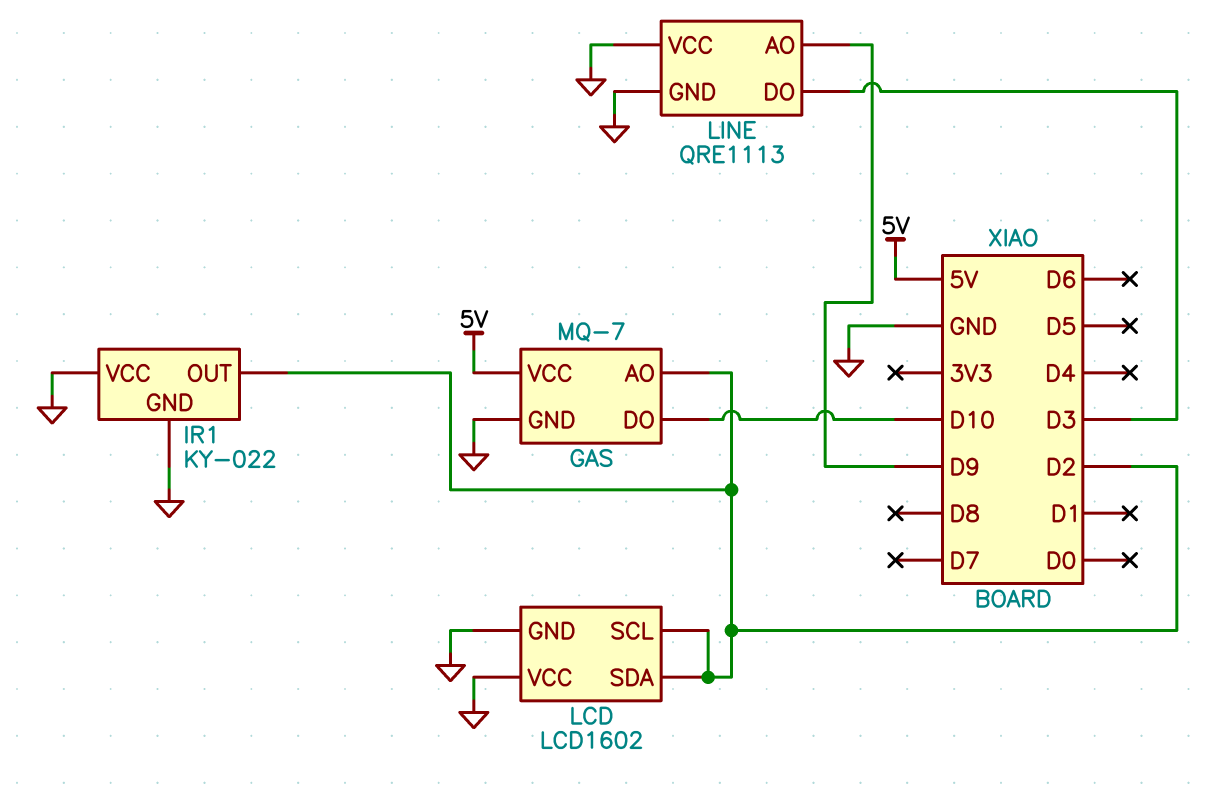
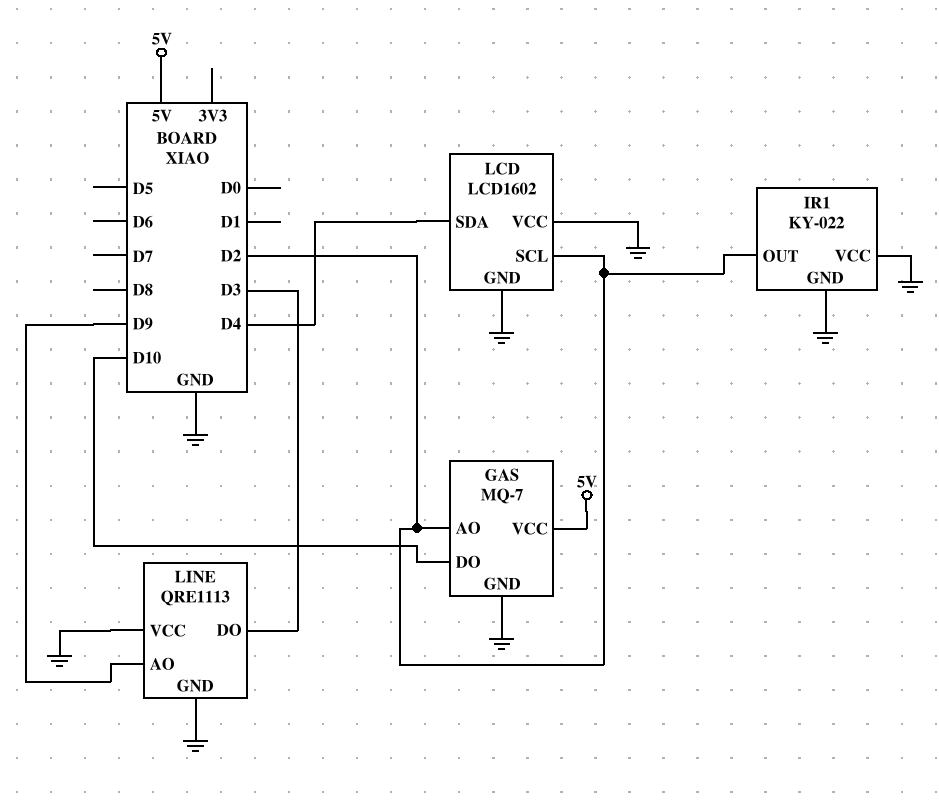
LCD pin SDA: D2 -> D4

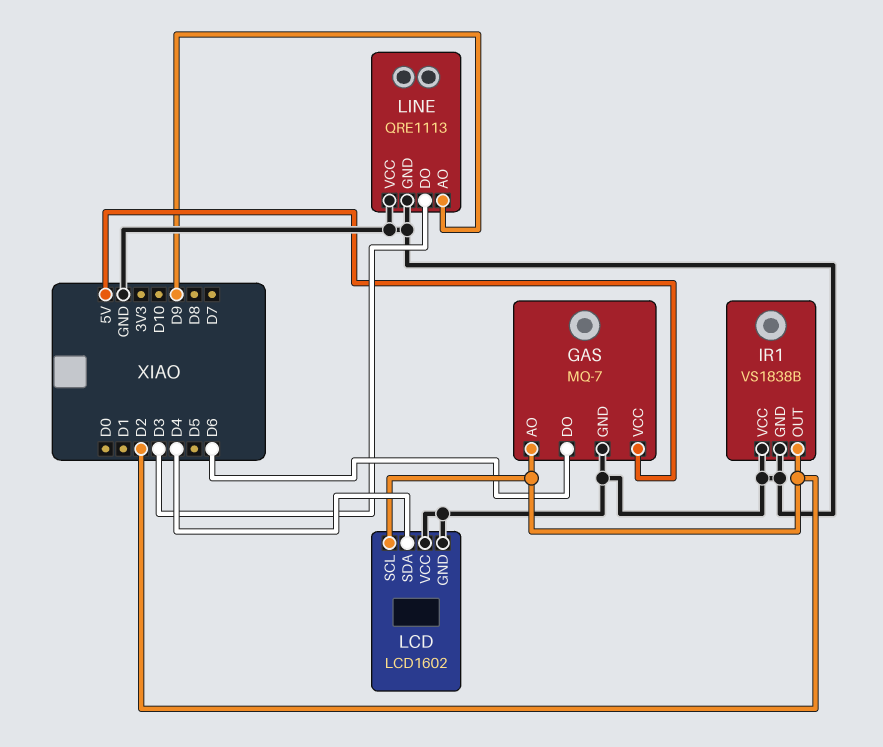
GAS pin DO: D10 -> D6
IR1: KY-022 -> VS1838B

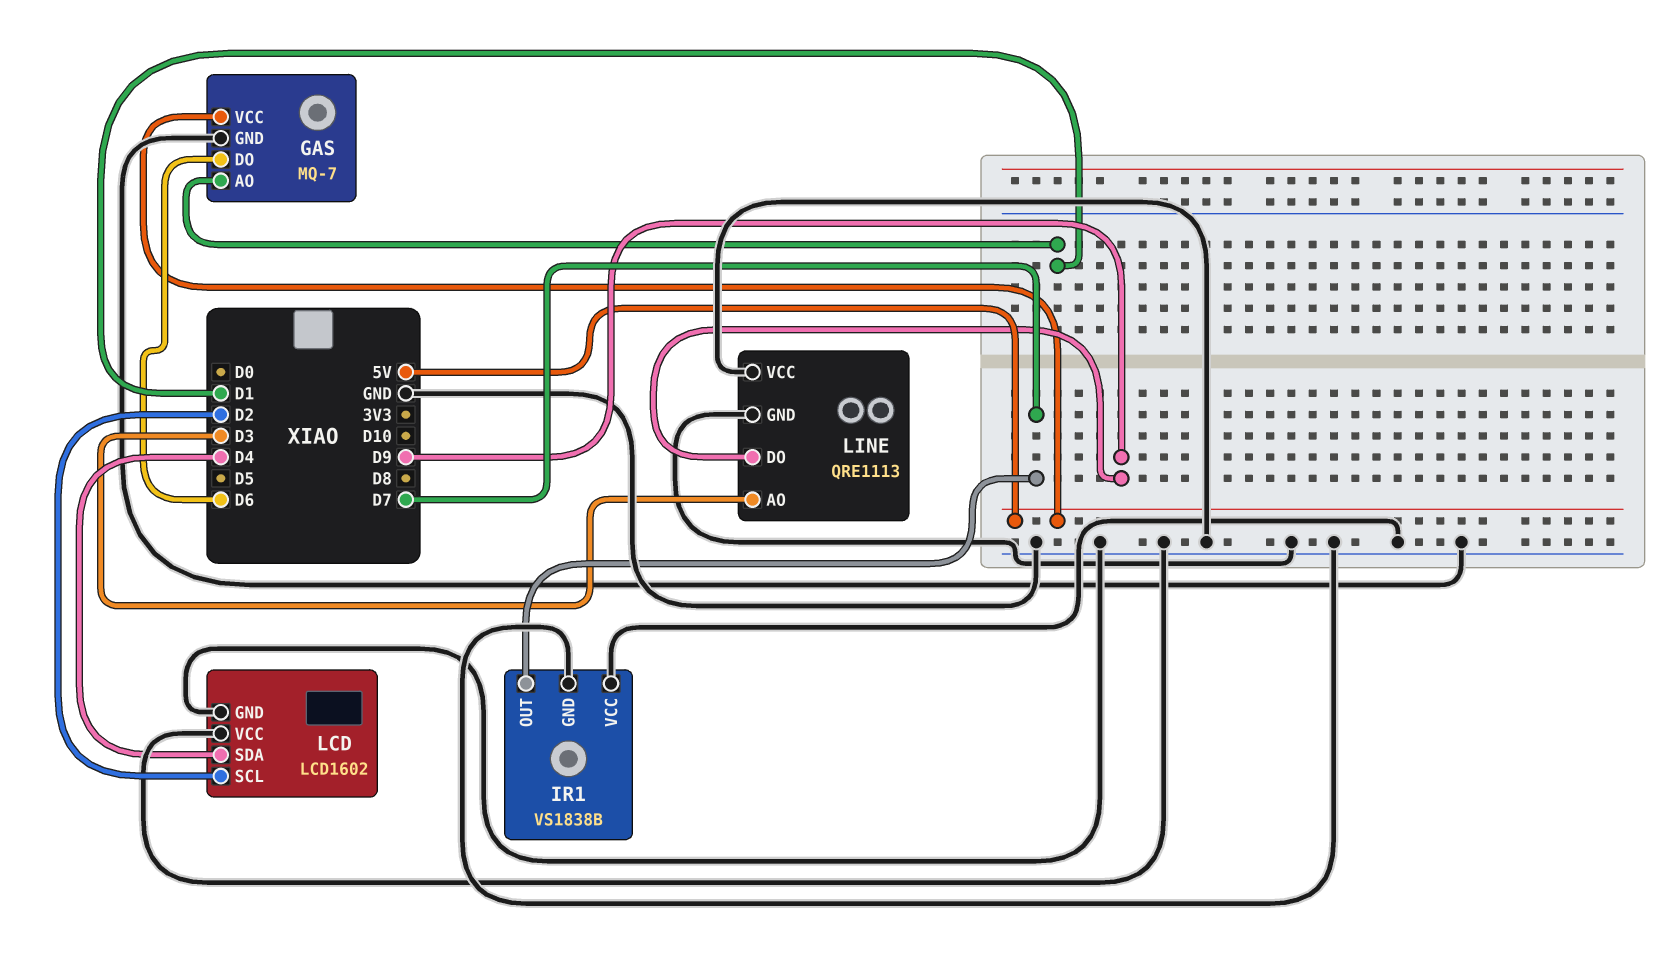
GAS pin AO: D2 -> D1
IR1 pin OUT: D2 -> D7
LINE pin AO: D9 -> D3
LINE pin DO: D3 -> D9

